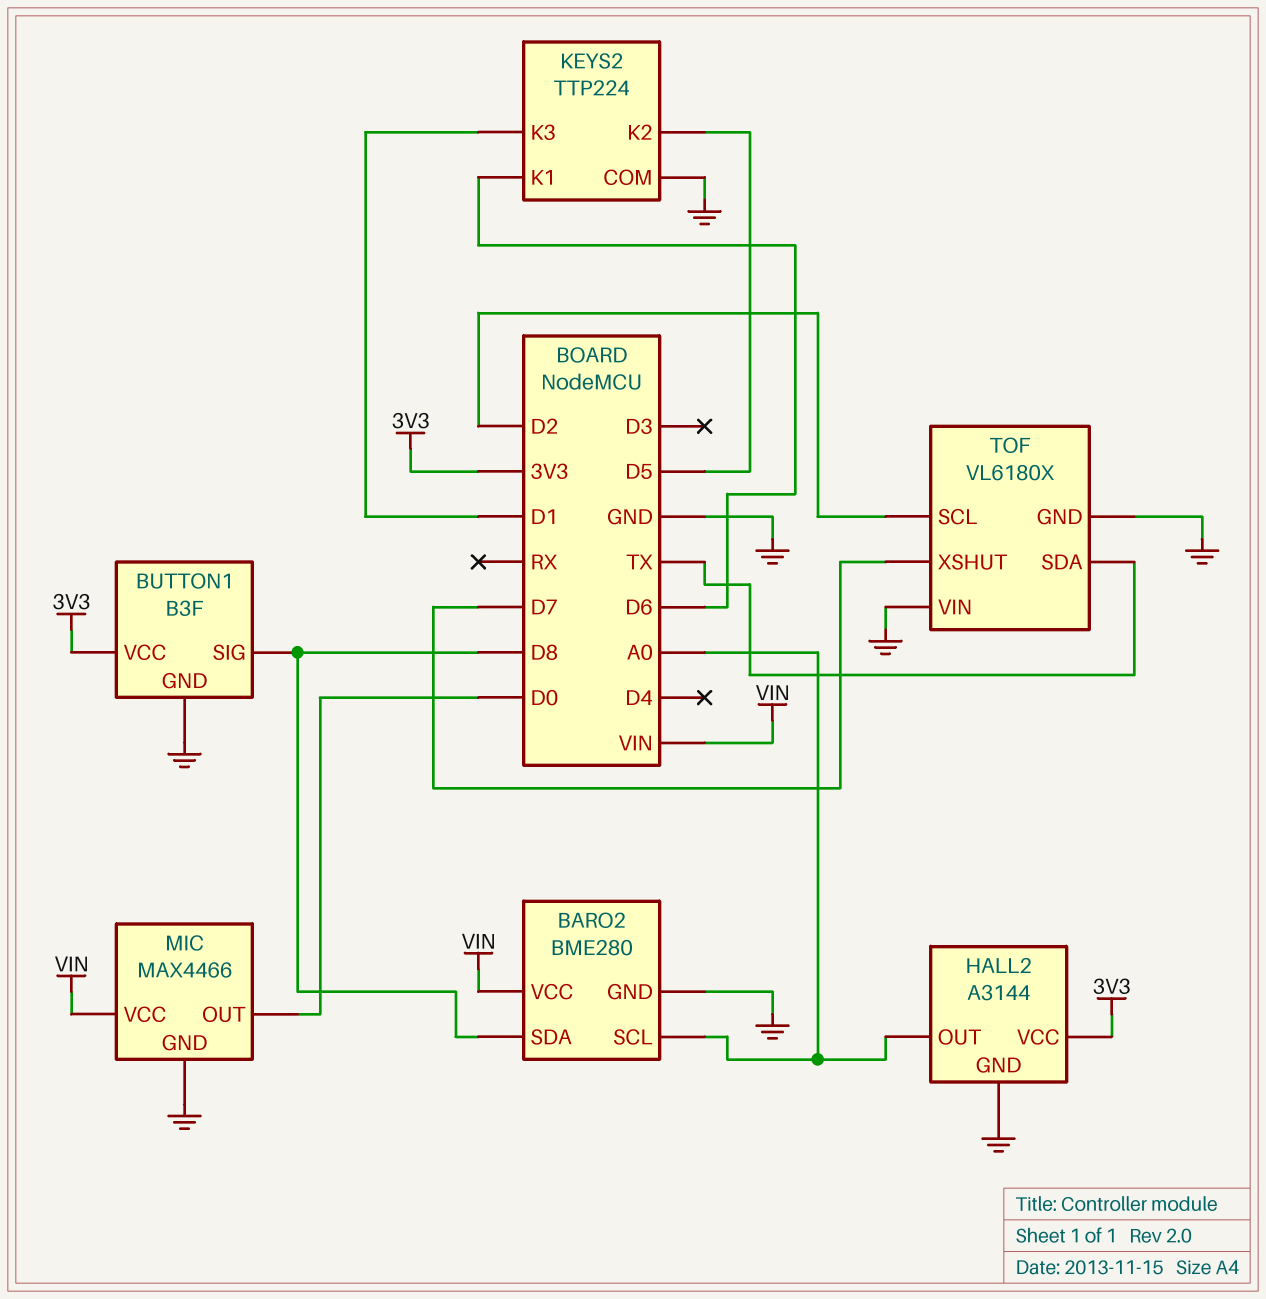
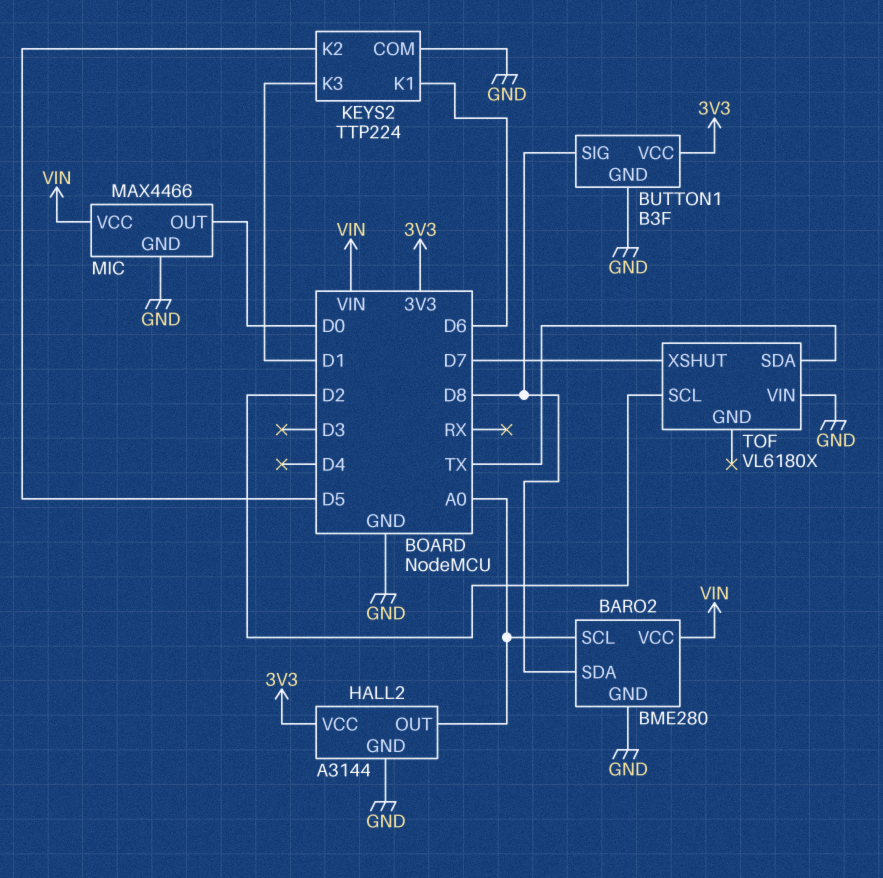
TOF pin GND: GND -> none

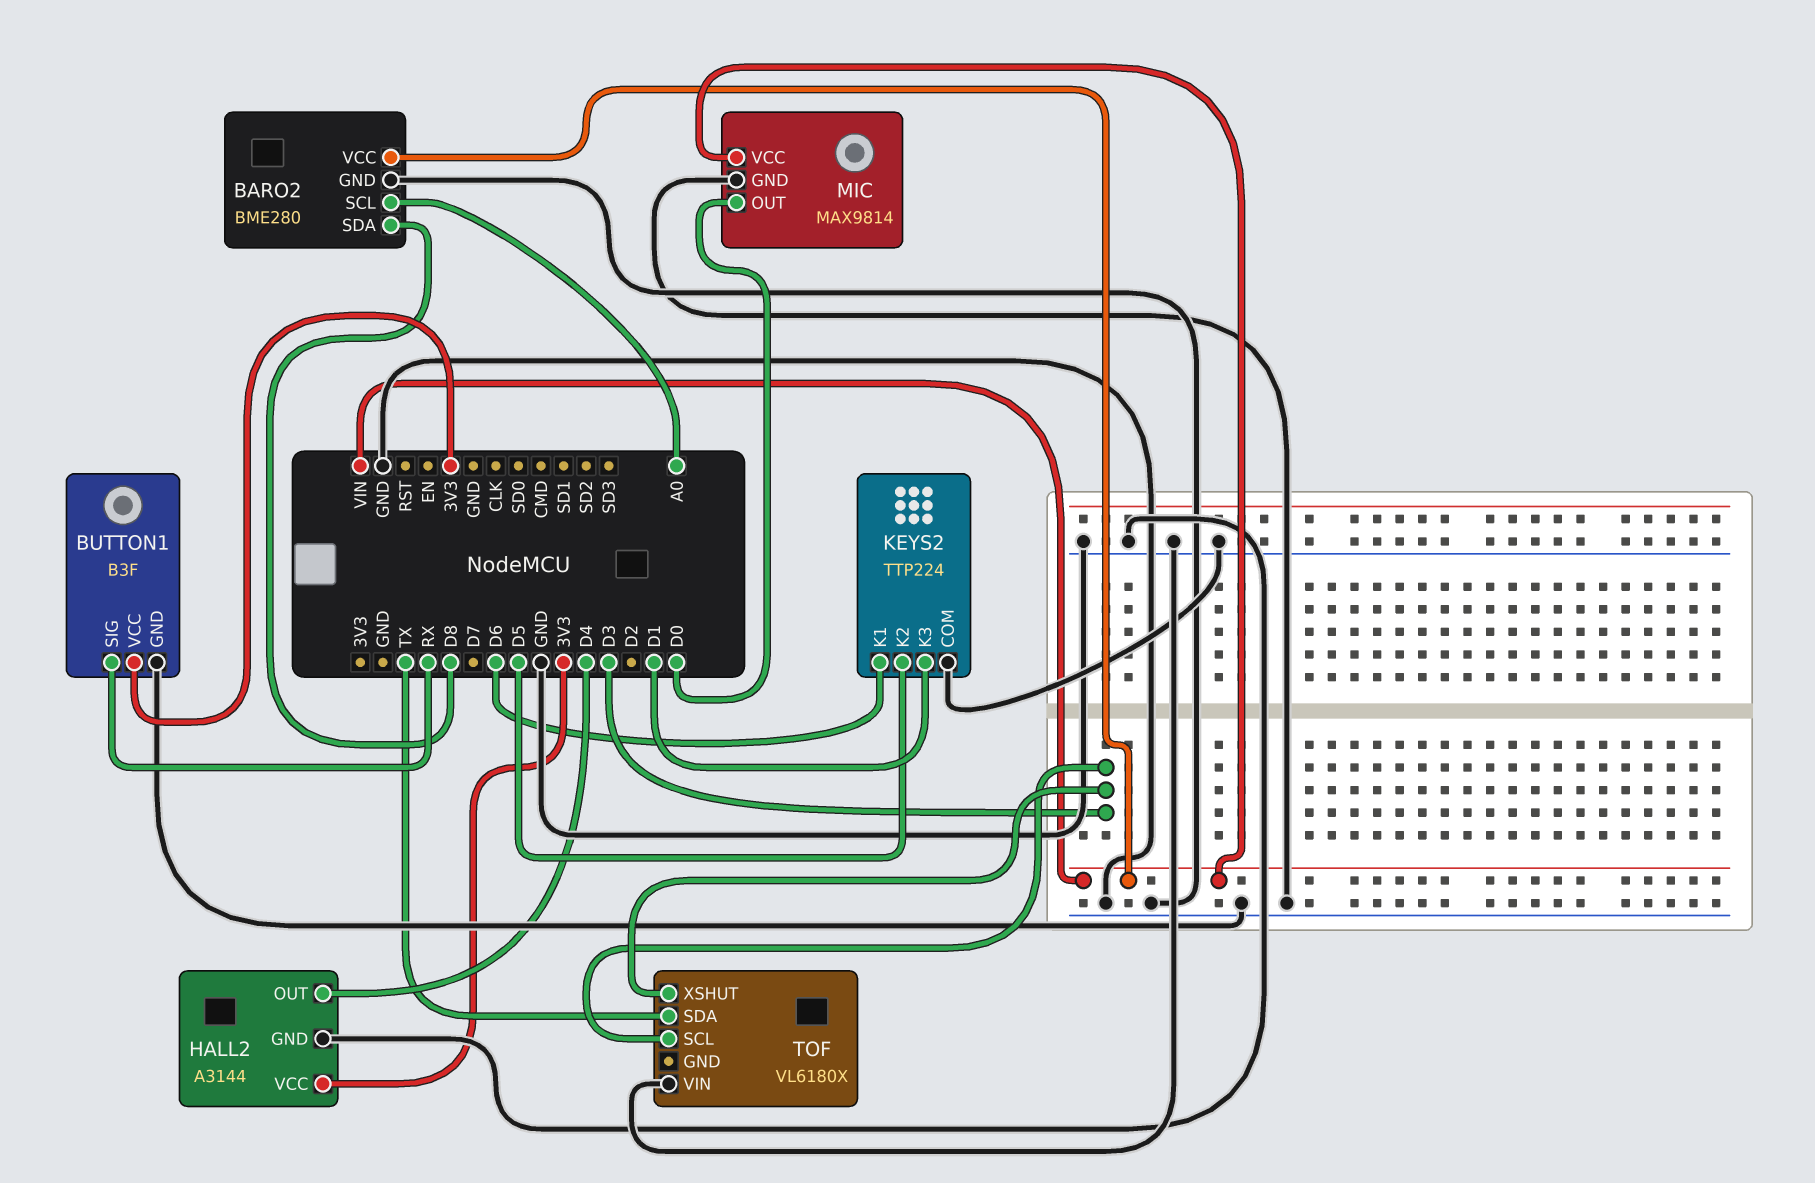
BUTTON1 pin SIG: D8 -> RX
HALL2 pin OUT: A0 -> D4
MIC: MAX4466 -> MAX9814
TOF pin SCL: D2 -> D3
TOF pin XSHUT: D7 -> D3

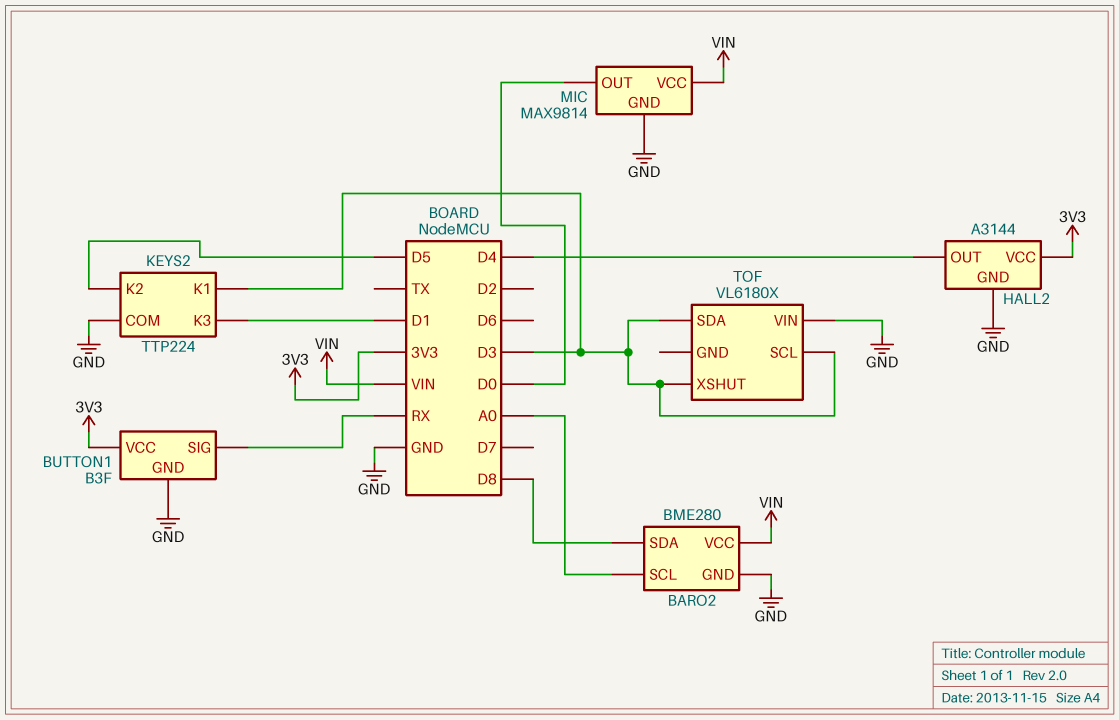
KEYS2 pin K1: D6 -> D3
TOF pin SDA: TX -> D3

